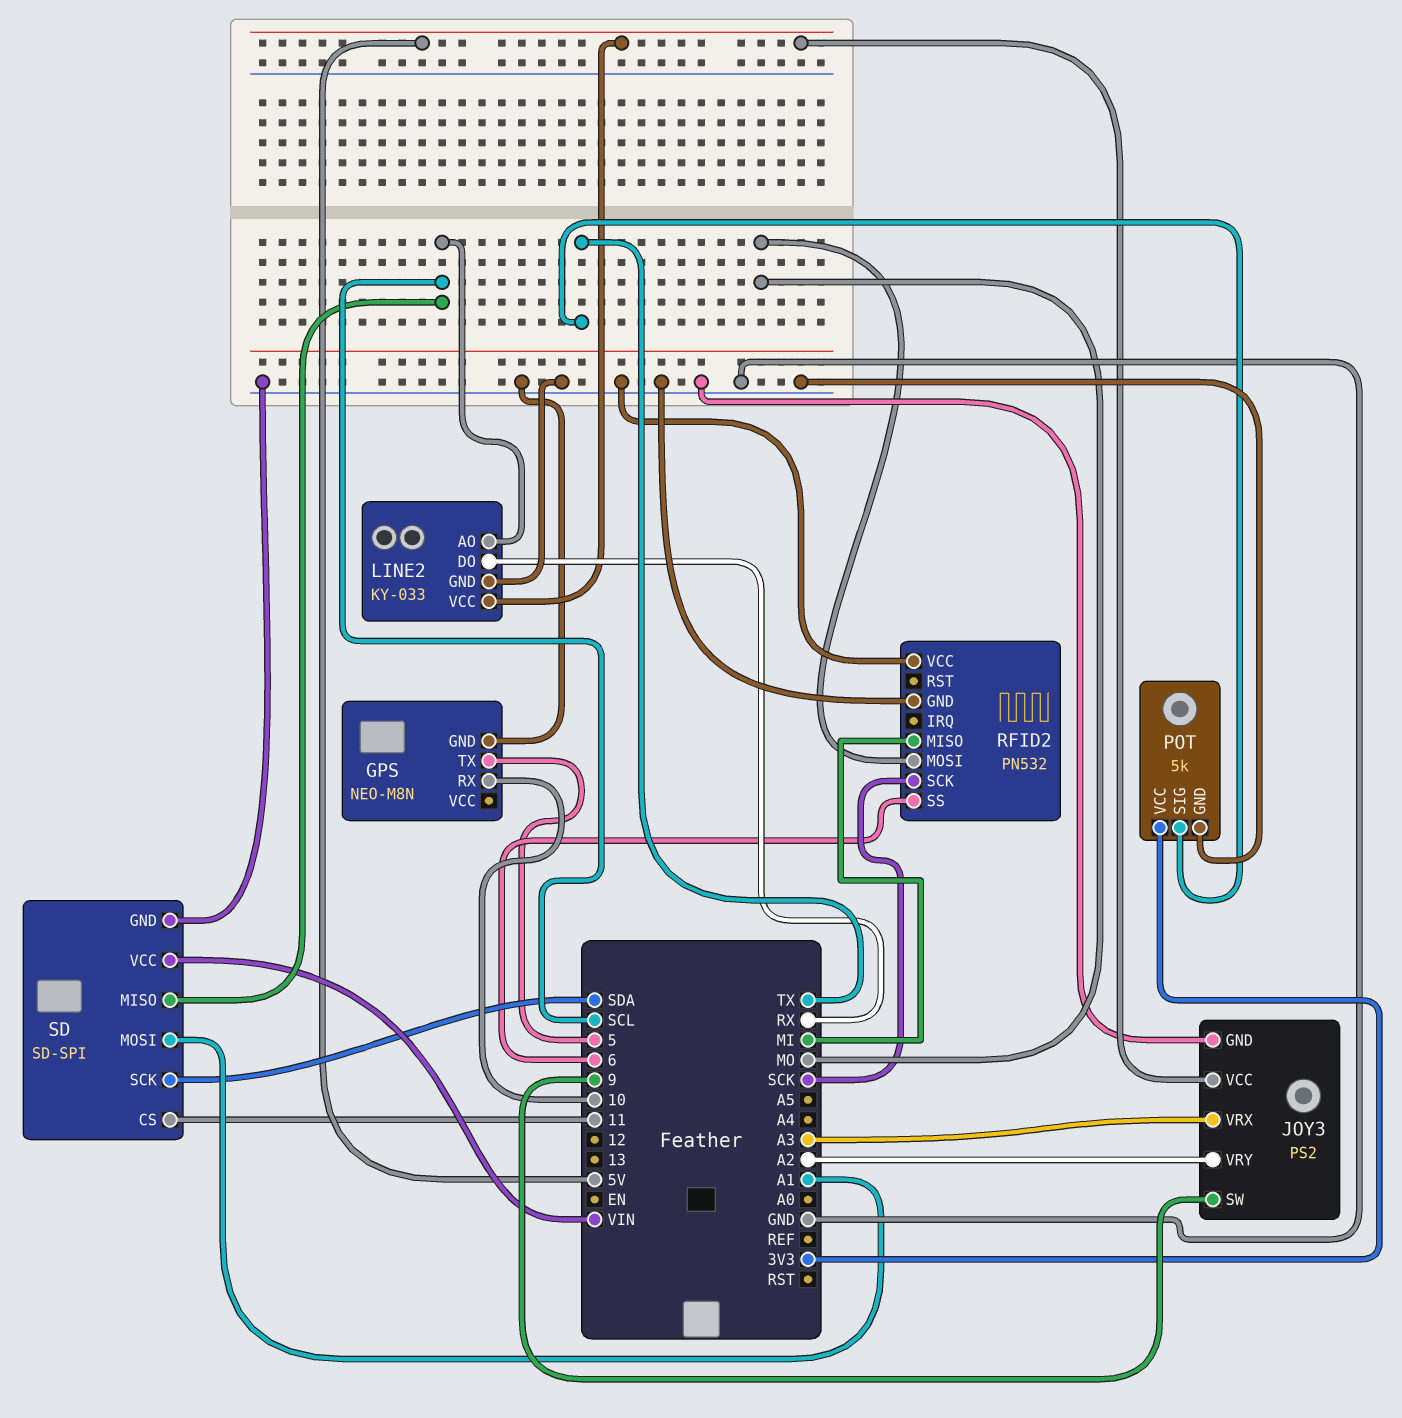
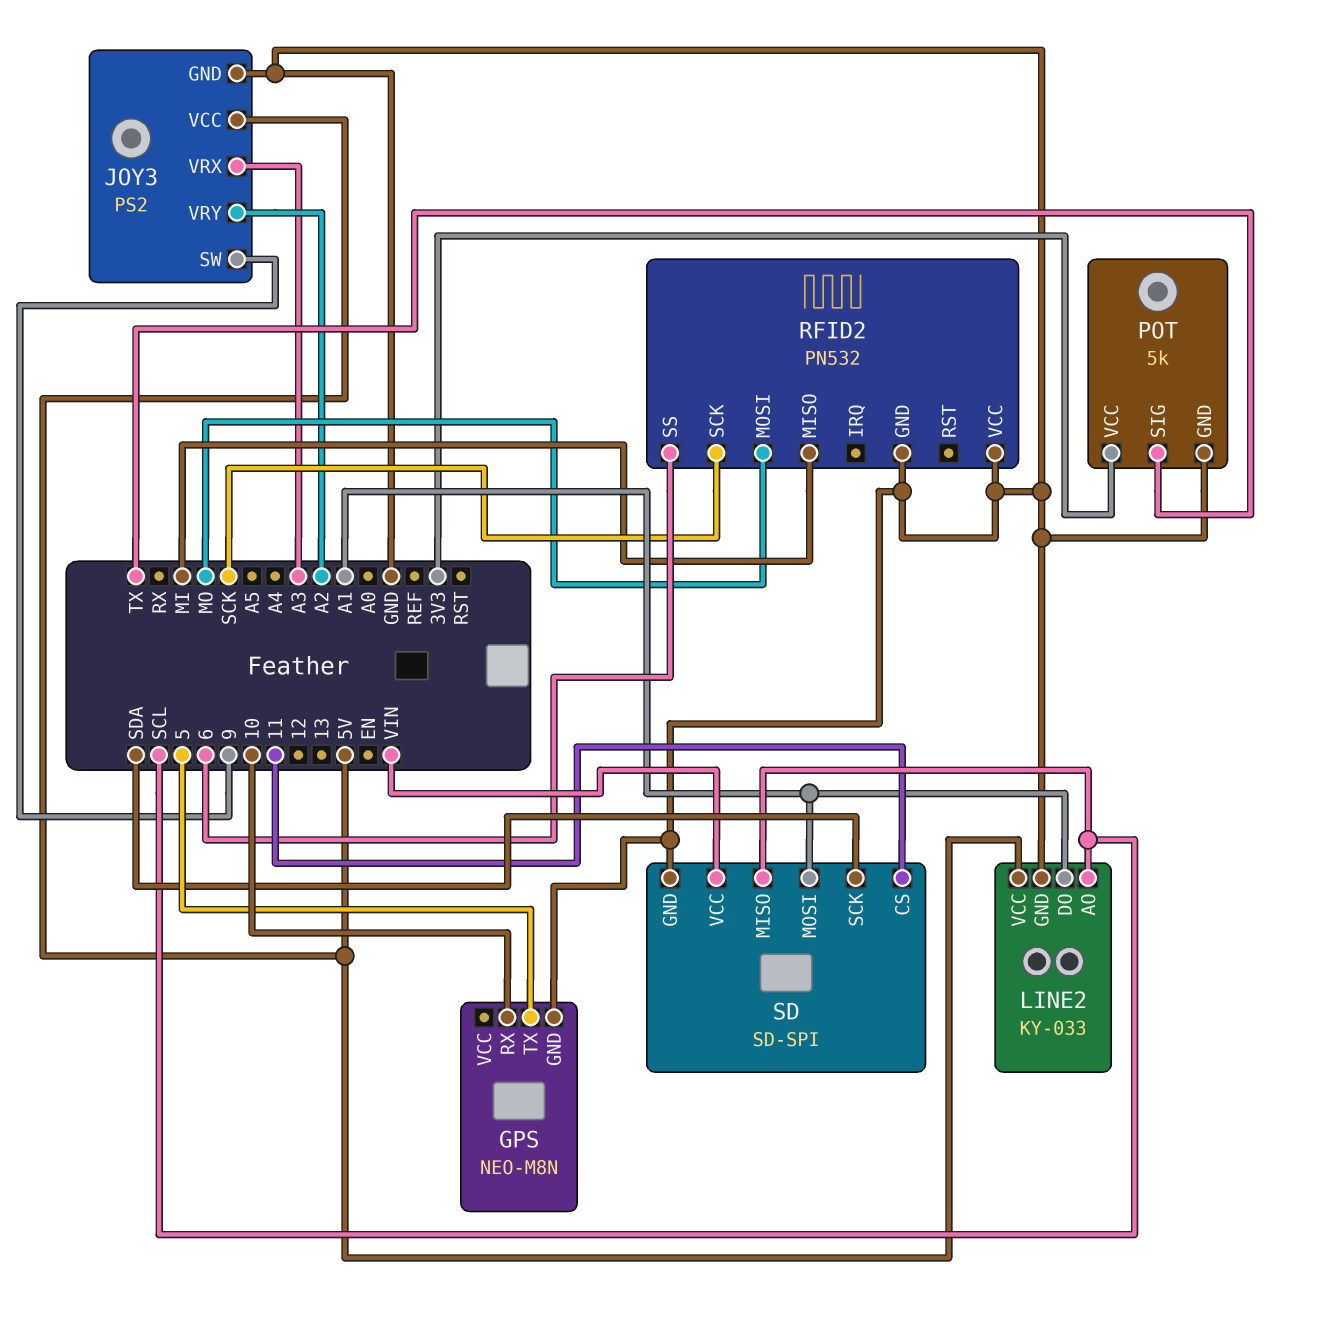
LINE2 pin DO: RX -> A1

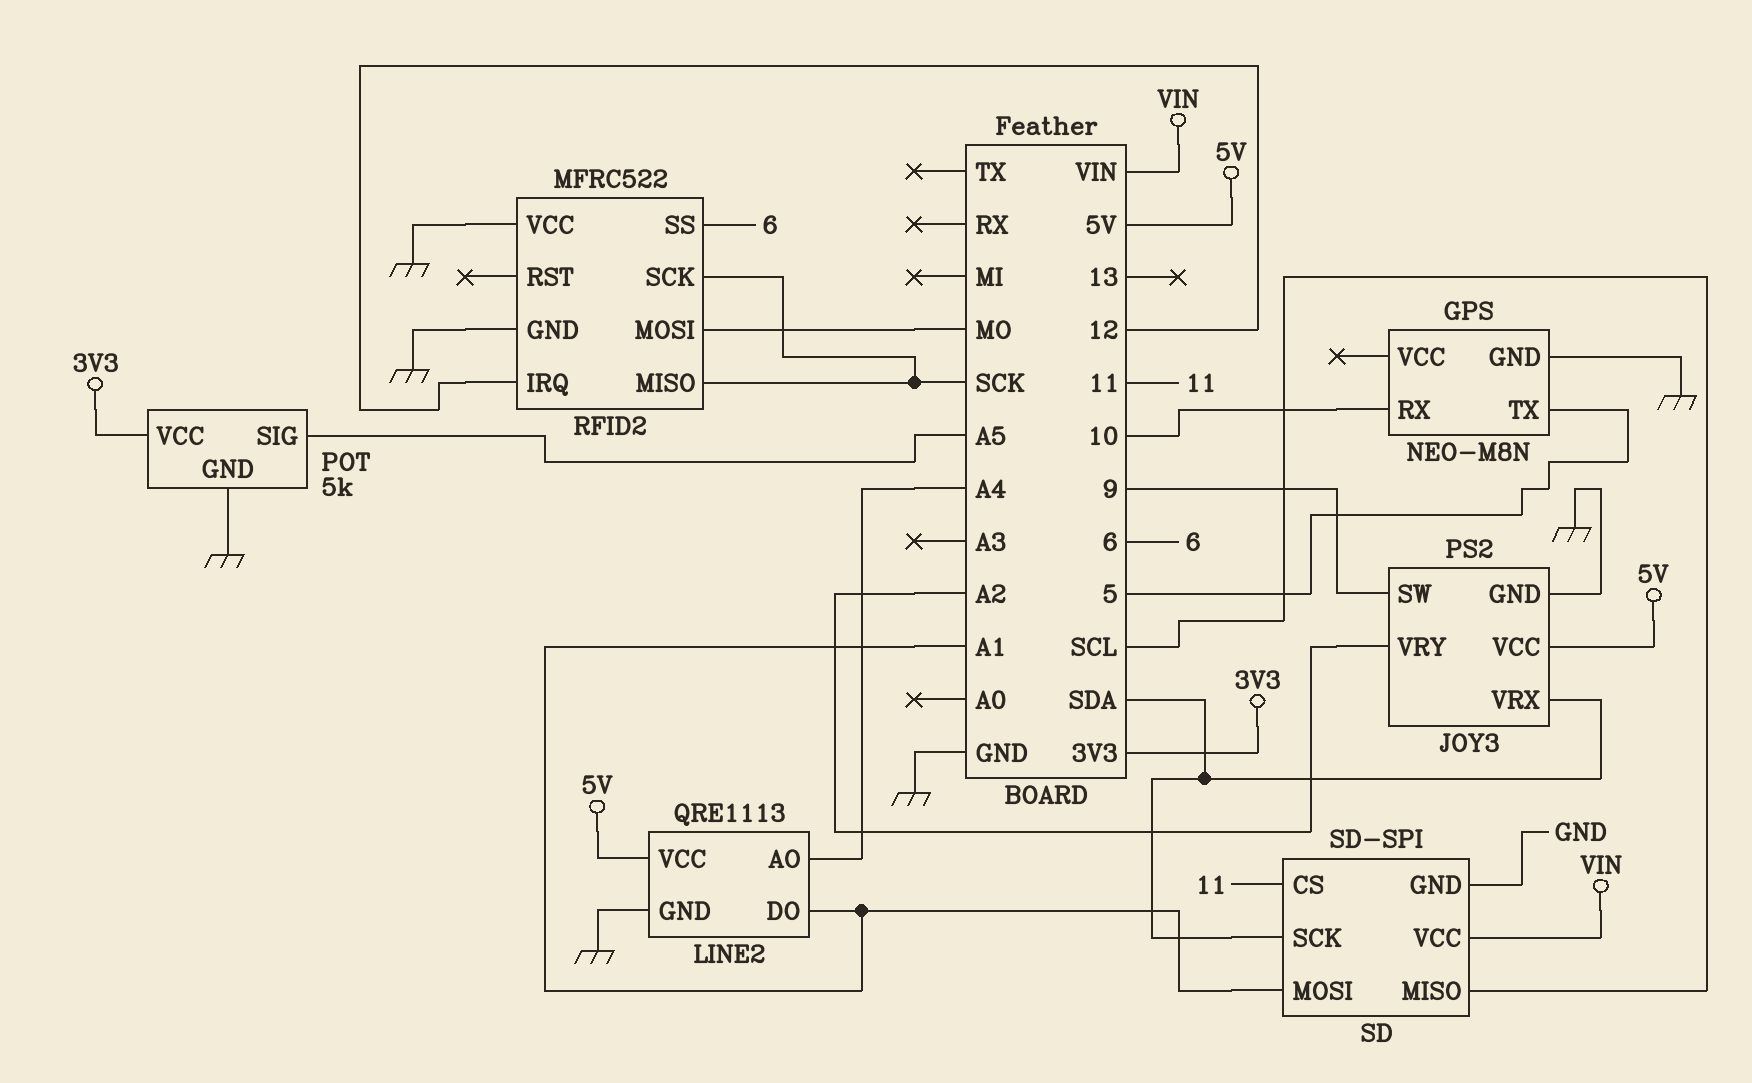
JOY3 pin VRX: A3 -> SDA
LINE2: KY-033 -> QRE1113
LINE2 pin AO: SCL -> A4
POT pin SIG: TX -> A5
RFID2: PN532 -> MFRC522
RFID2 pin IRQ: none -> 12
RFID2 pin MISO: MI -> SCK

